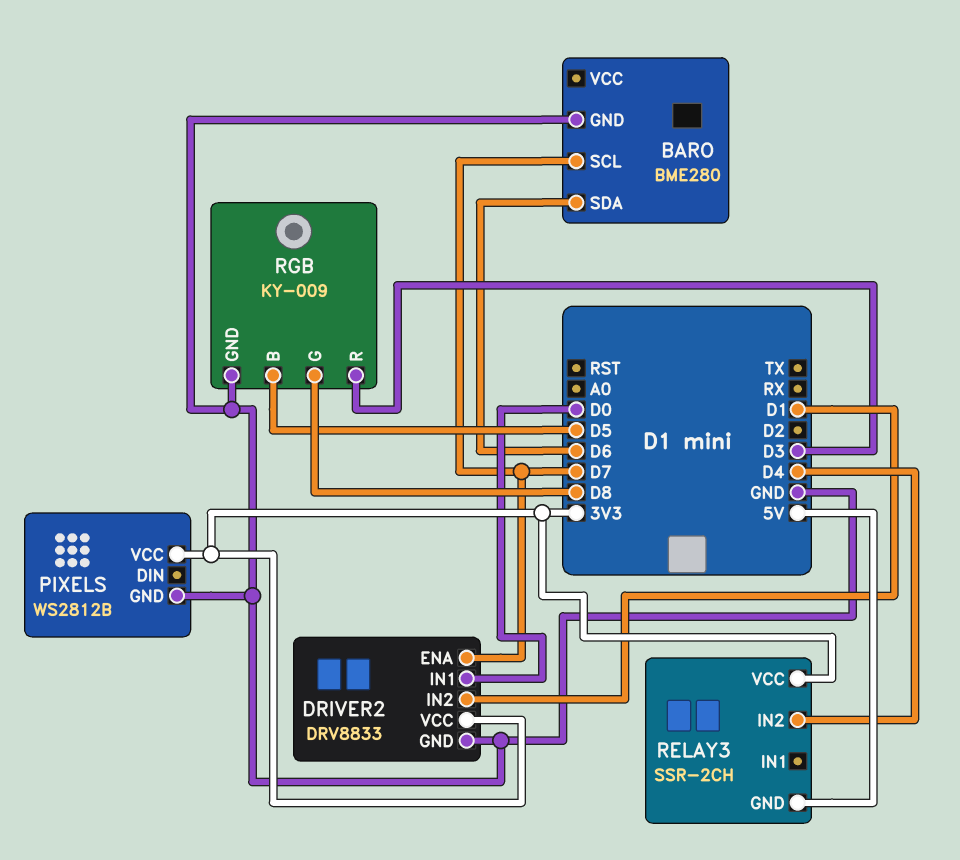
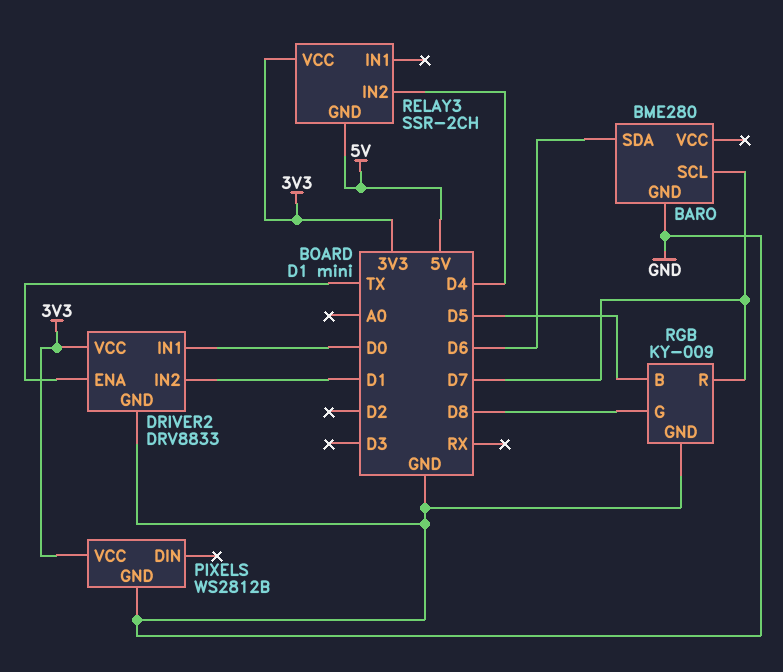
DRIVER2 pin ENA: D7 -> TX
RGB pin R: D3 -> D7

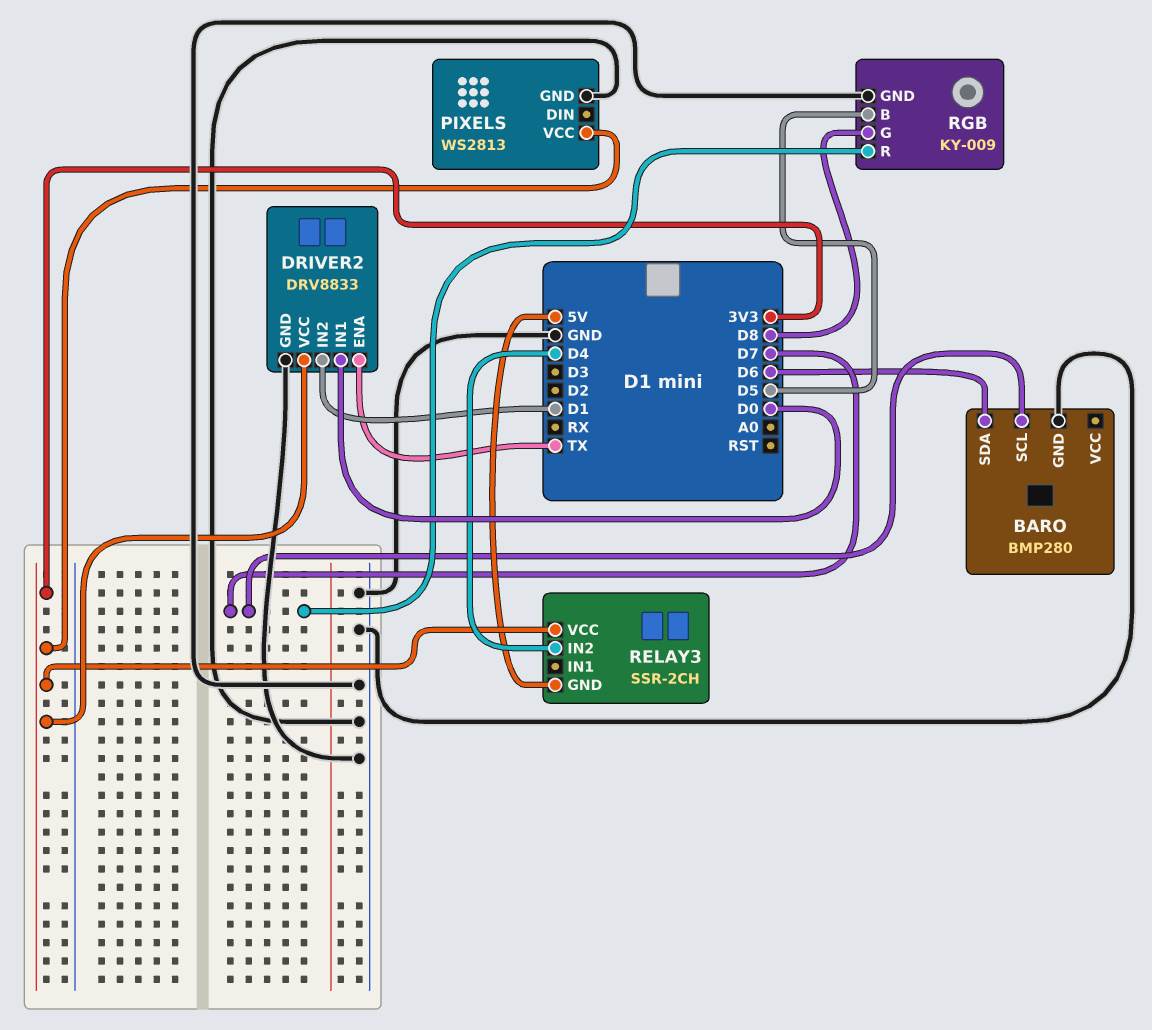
BARO: BME280 -> BMP280
PIXELS: WS2812B -> WS2813

